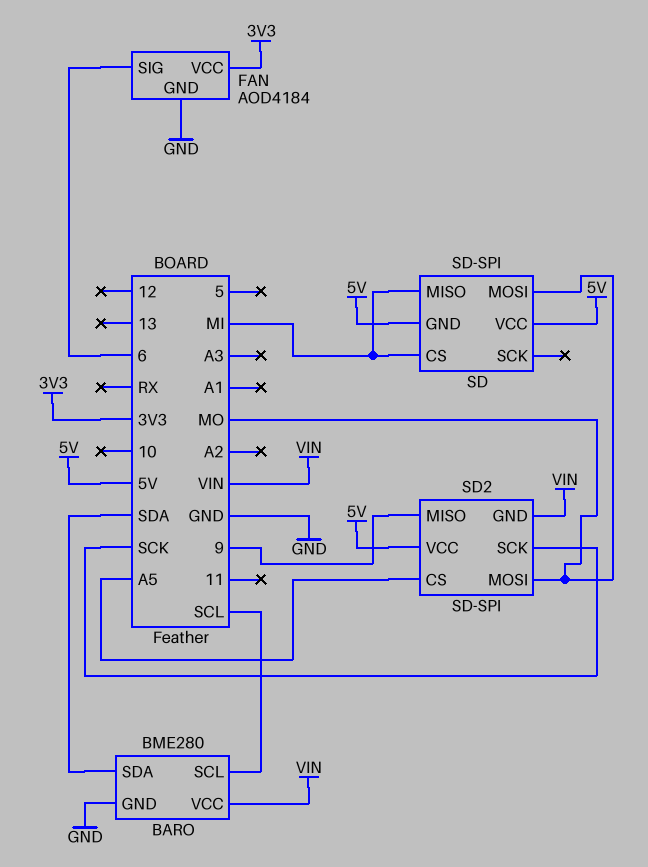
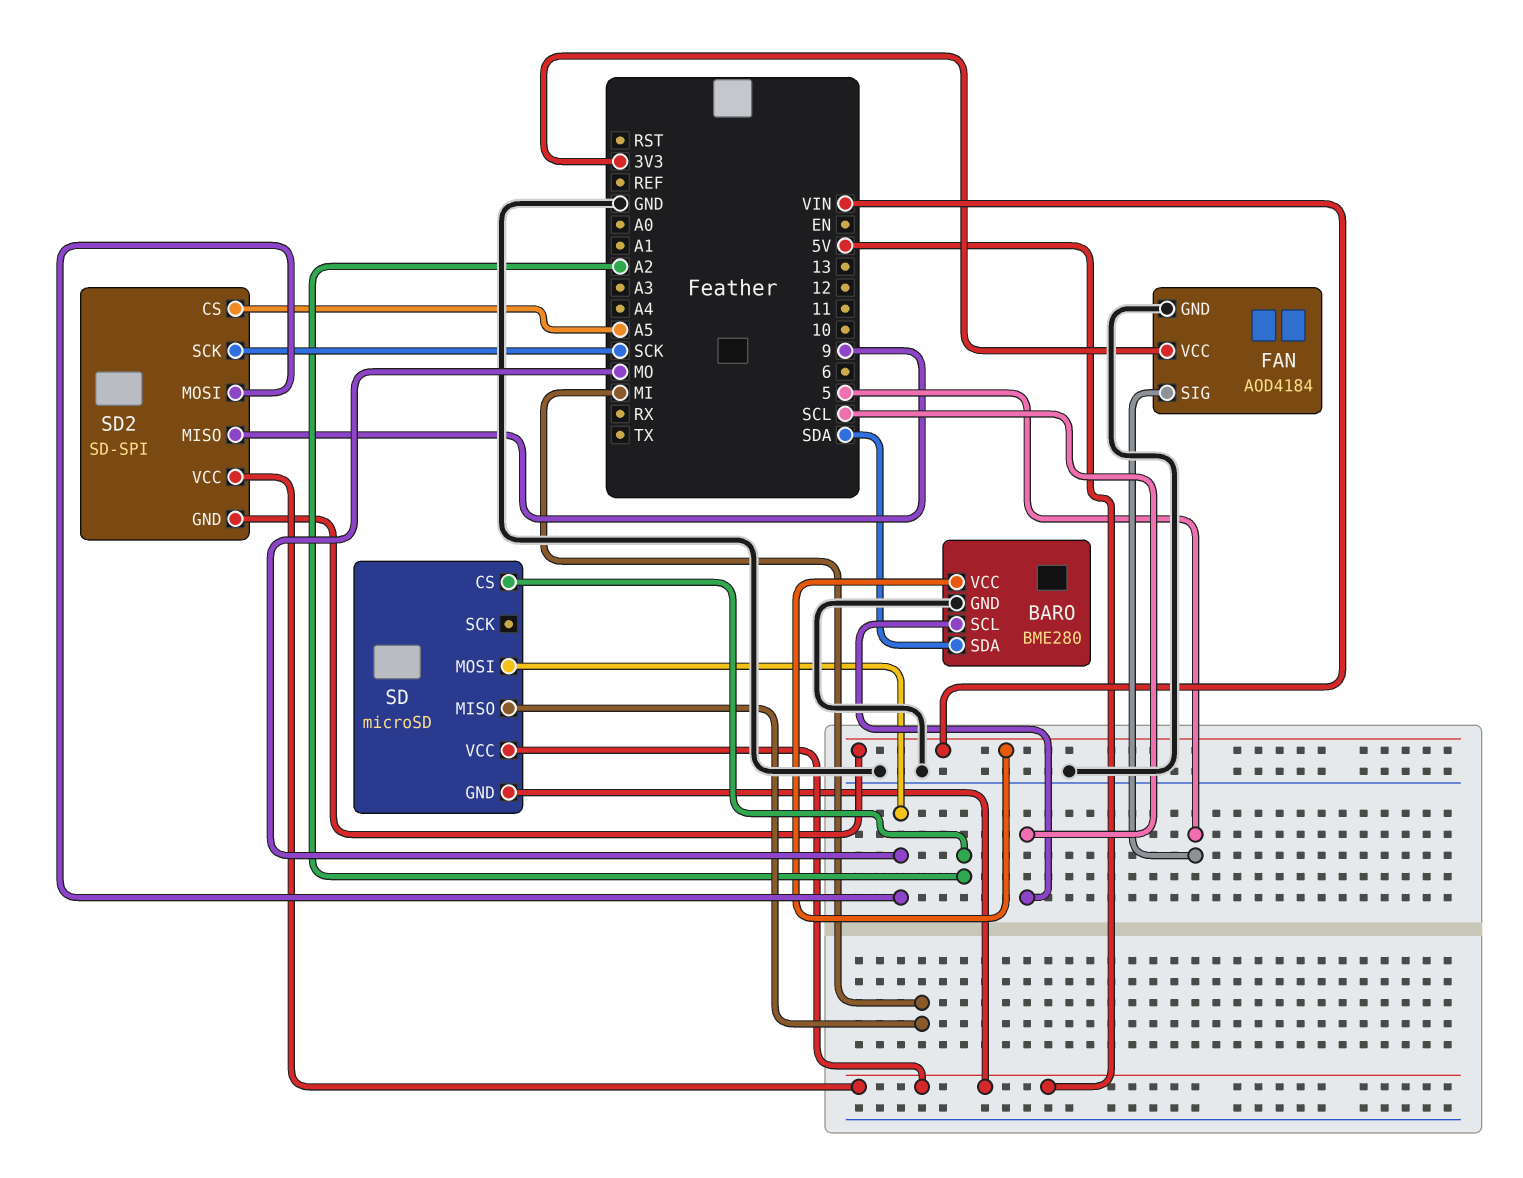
FAN pin SIG: 6 -> 5
SD: SD-SPI -> microSD
SD pin CS: MI -> A2

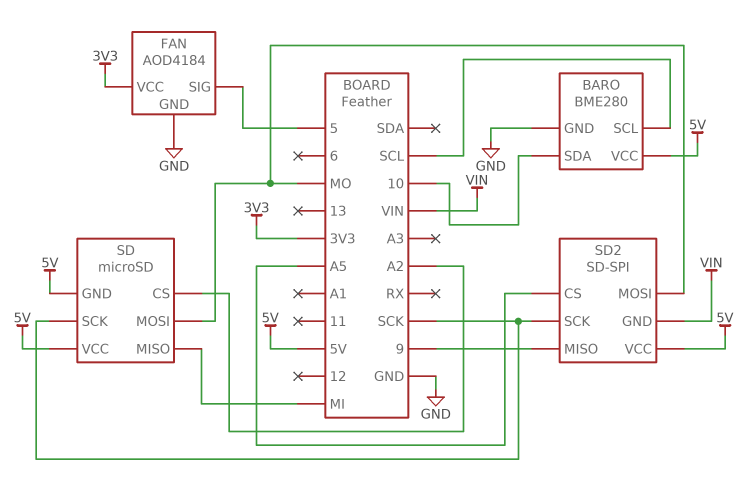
BARO pin SDA: SDA -> 10
BARO pin VCC: VIN -> 5V
SD pin SCK: none -> SCK

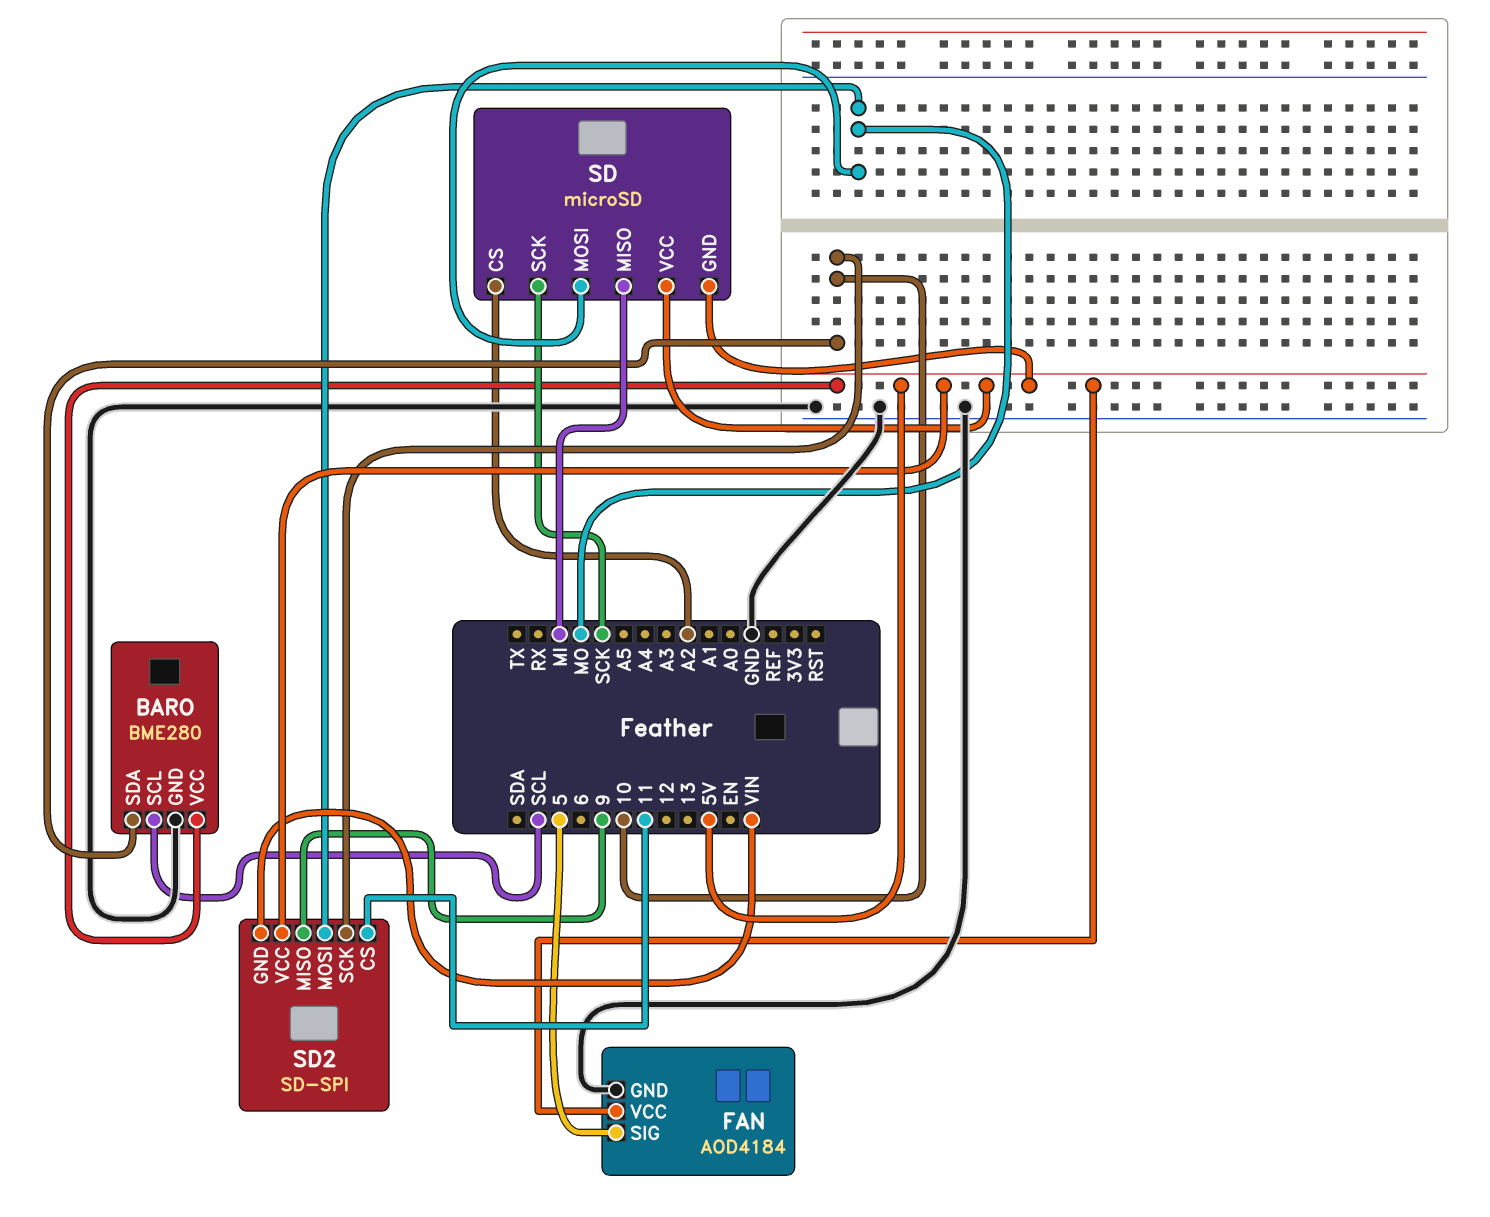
FAN pin VCC: 3V3 -> 5V
SD2 pin CS: A5 -> 11
SD2 pin SCK: SCK -> 10

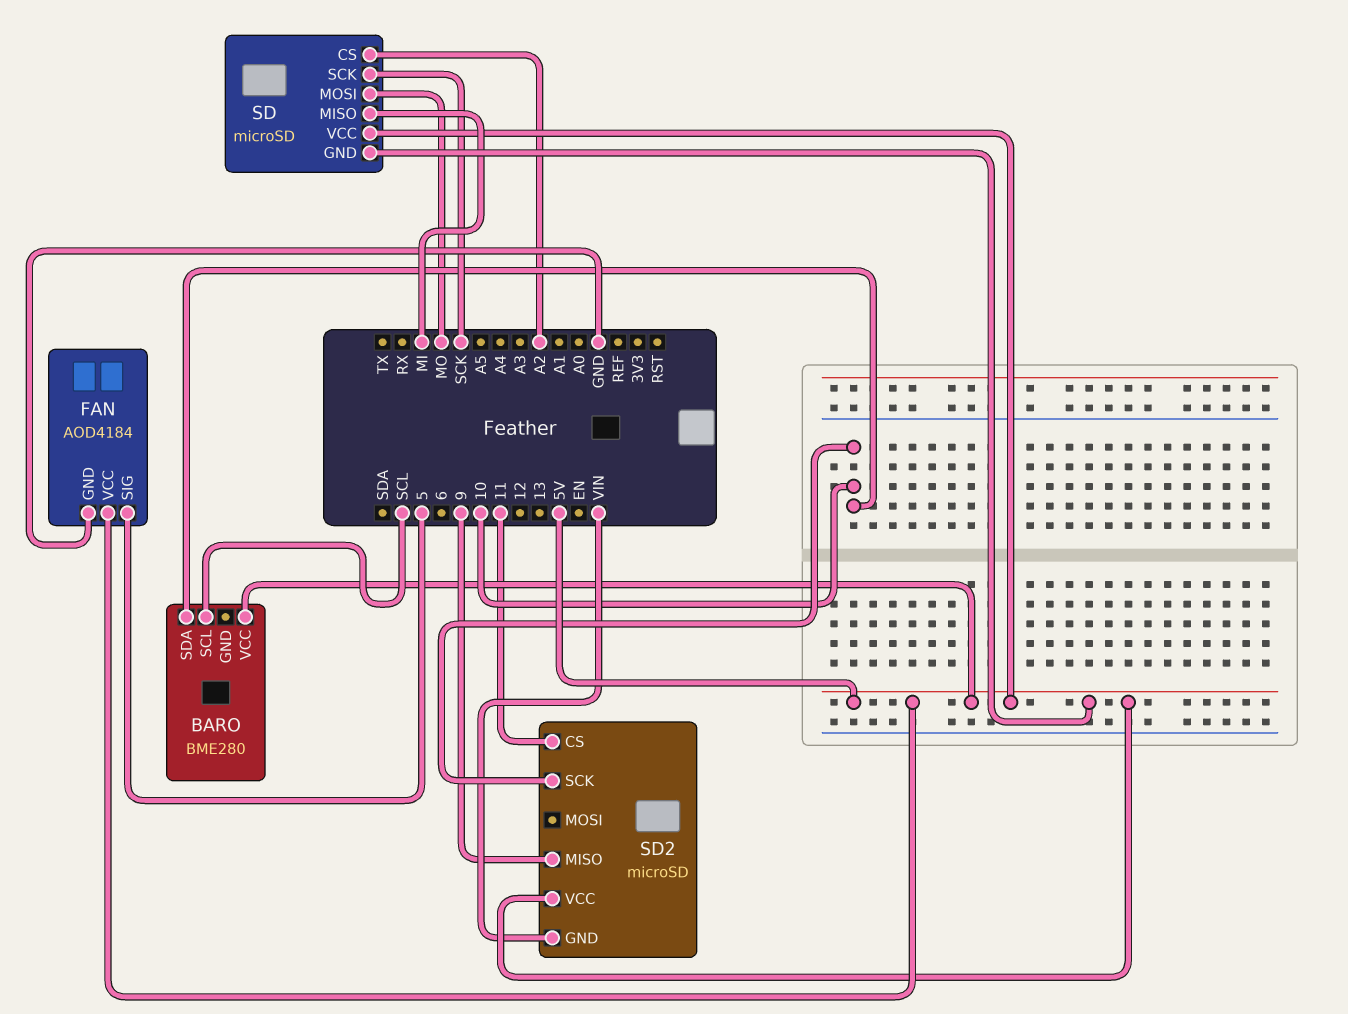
BARO pin GND: GND -> none
SD2: SD-SPI -> microSD
SD2 pin MOSI: MO -> none

